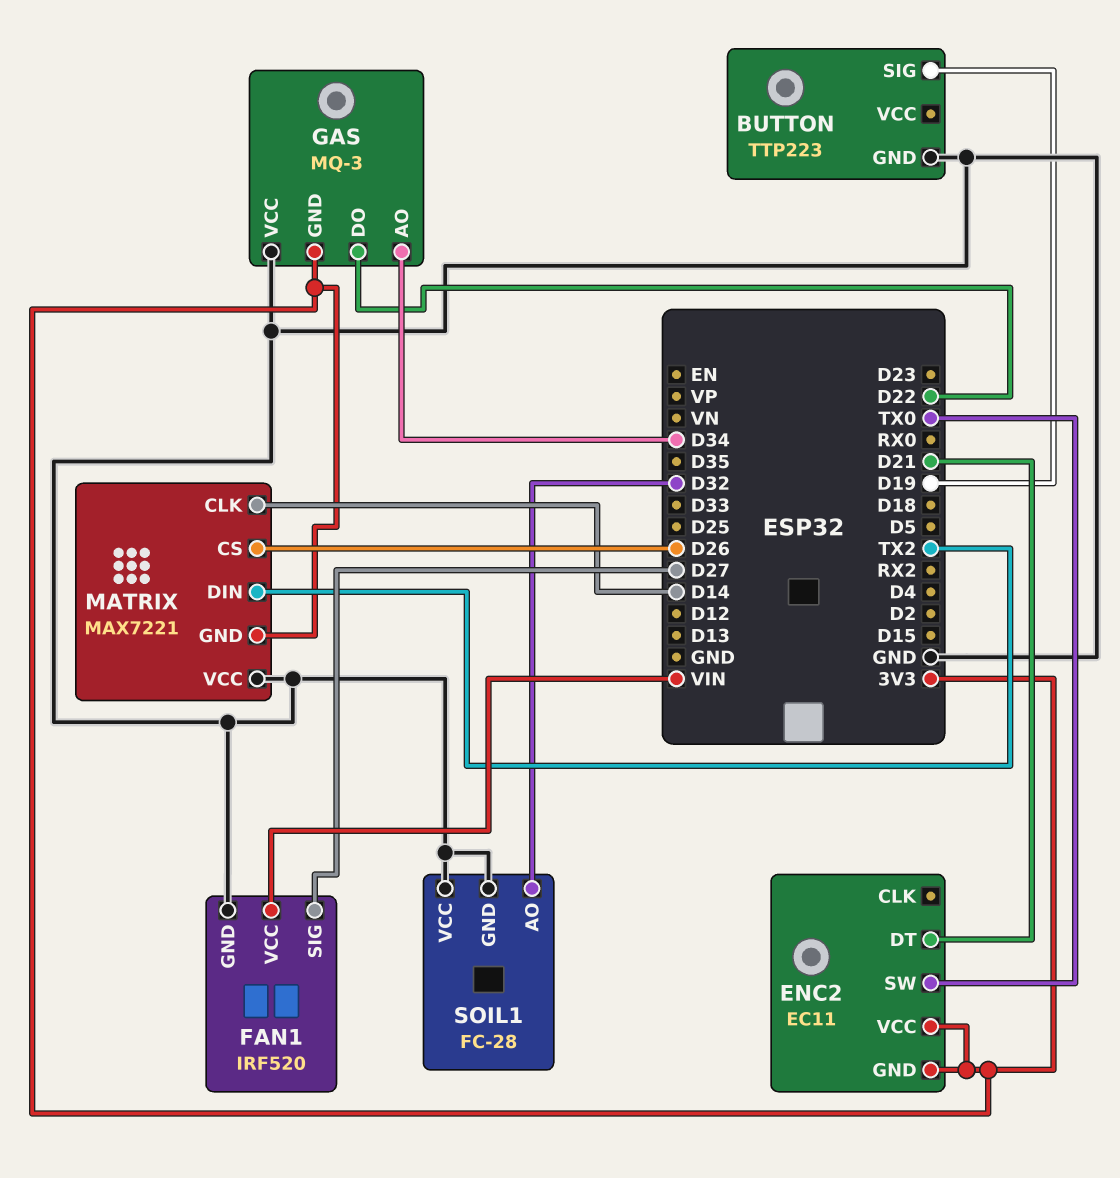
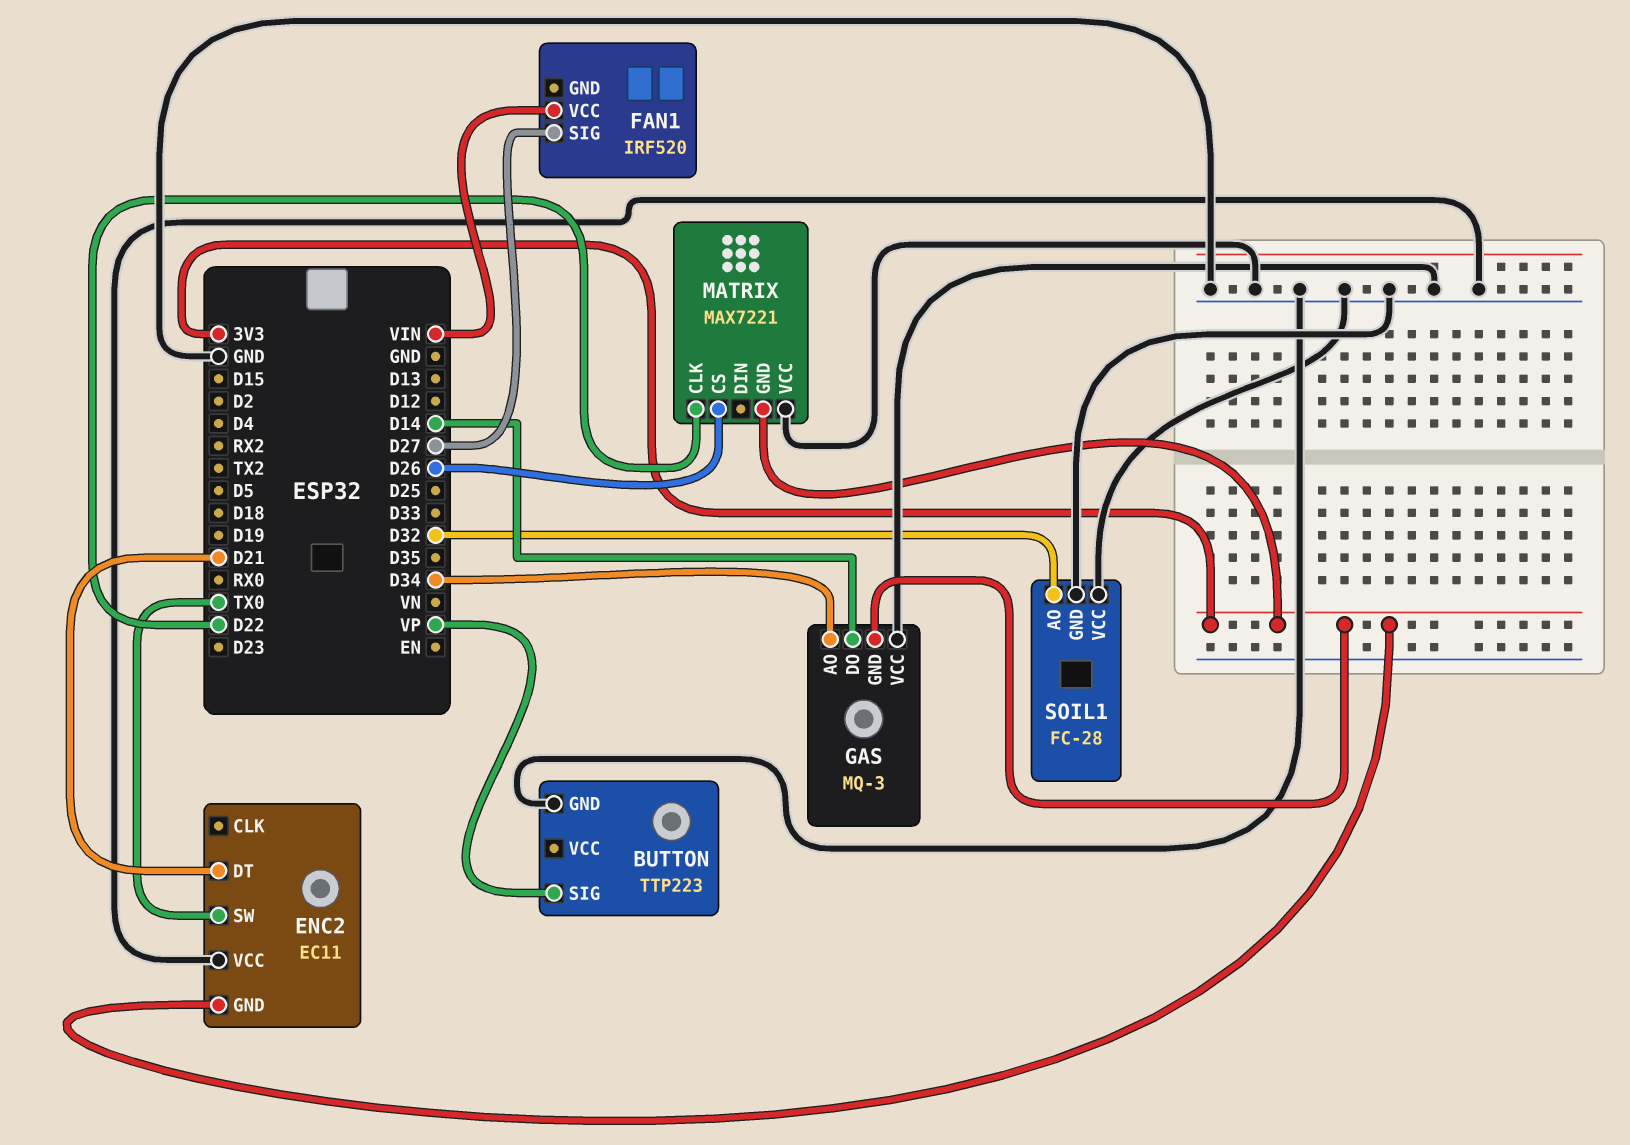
BUTTON pin SIG: D19 -> VP
ENC2 pin VCC: 3V3 -> GND
FAN1 pin GND: GND -> none
GAS pin DO: D22 -> D14
MATRIX pin CLK: D14 -> D22
MATRIX pin DIN: TX2 -> none

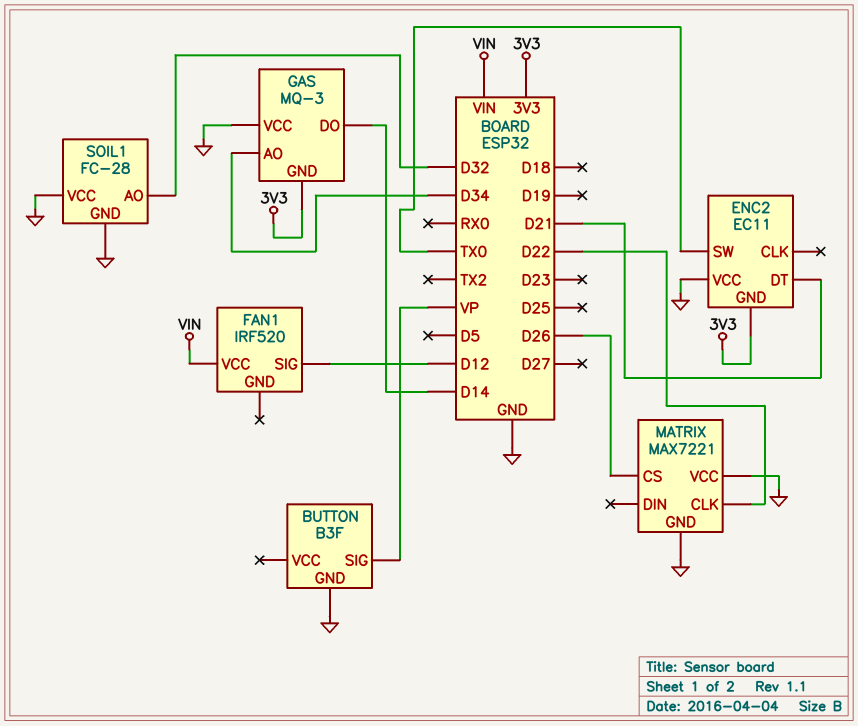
BUTTON: TTP223 -> B3F
FAN1 pin SIG: D27 -> D12
MATRIX pin GND: 3V3 -> GND

